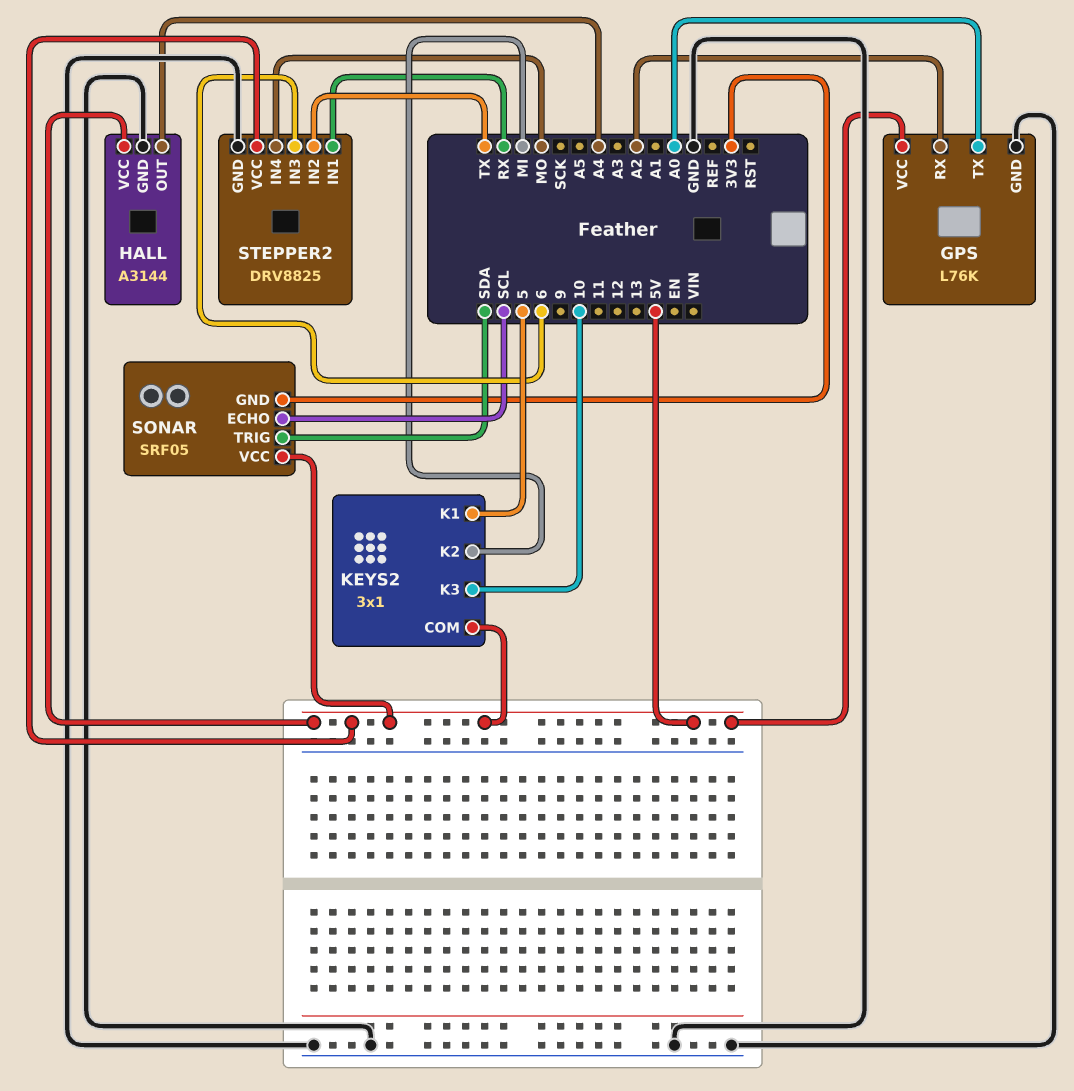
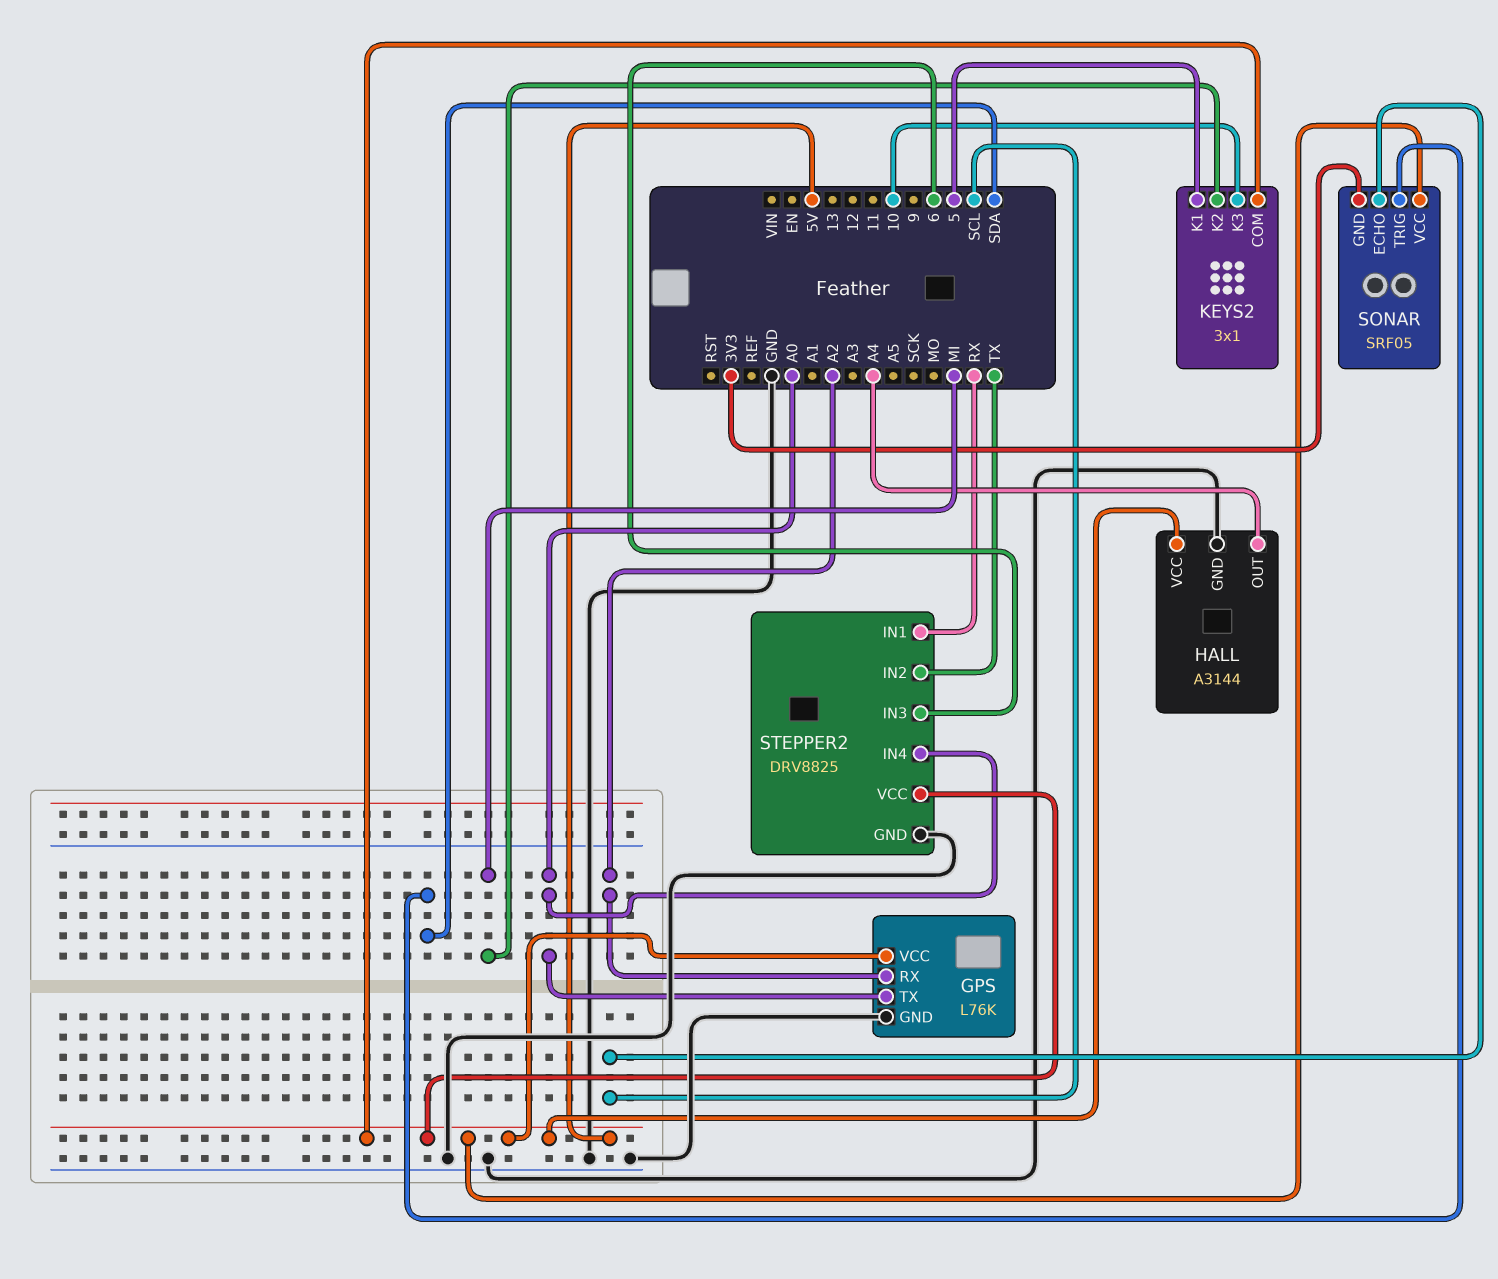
STEPPER2 pin IN4: MO -> A0

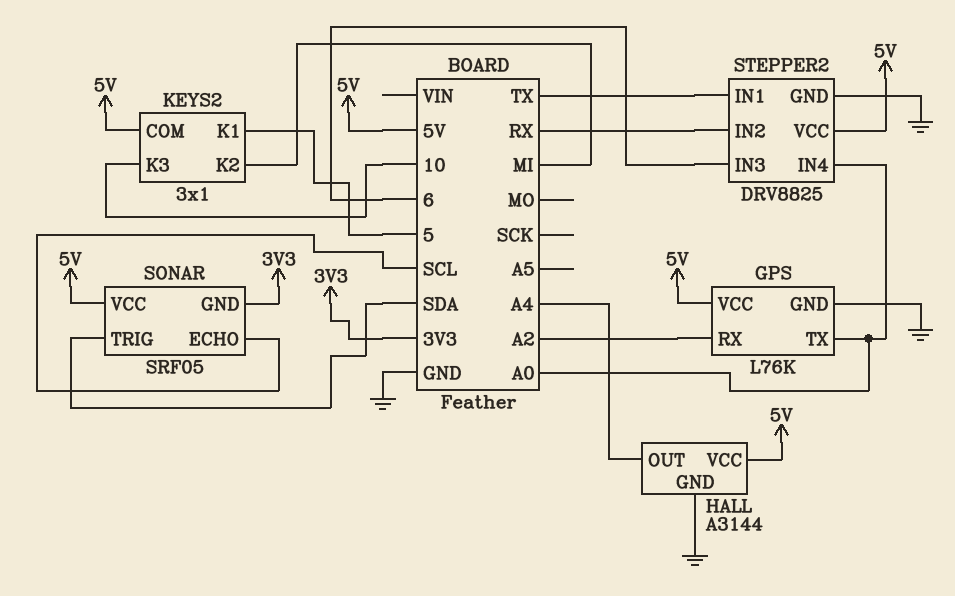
STEPPER2 pin IN1: RX -> TX
STEPPER2 pin IN2: TX -> RX

